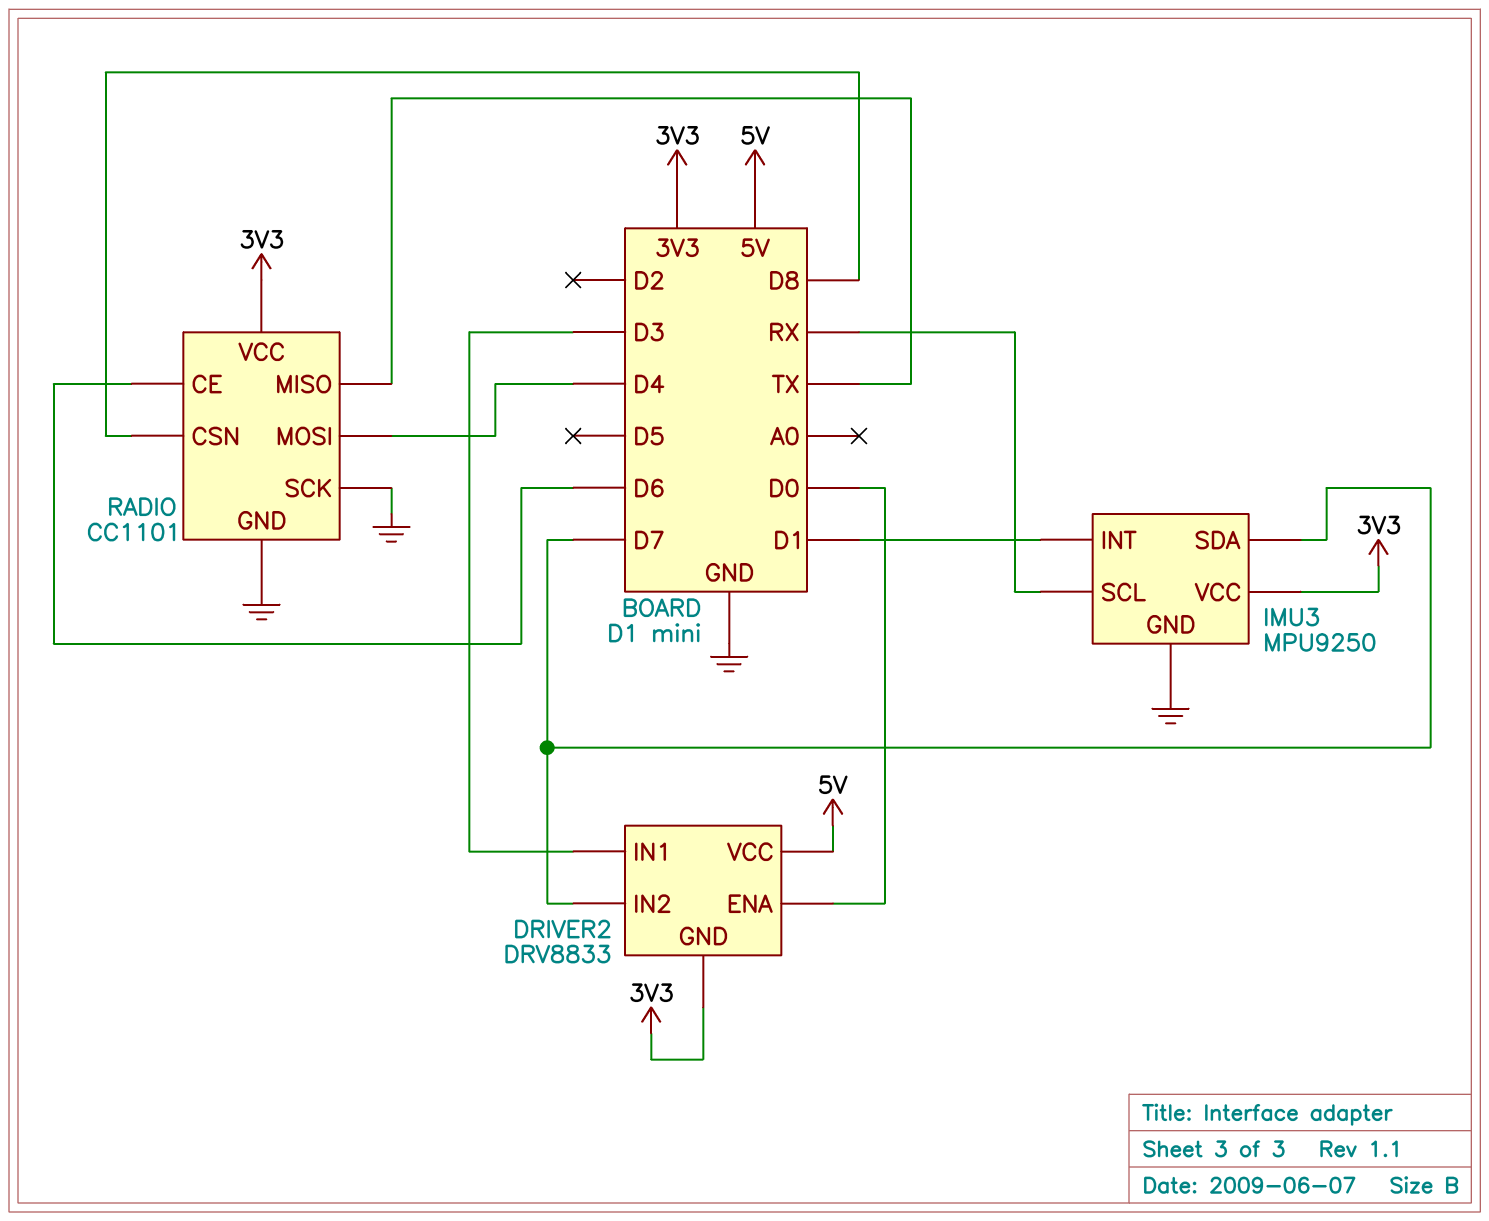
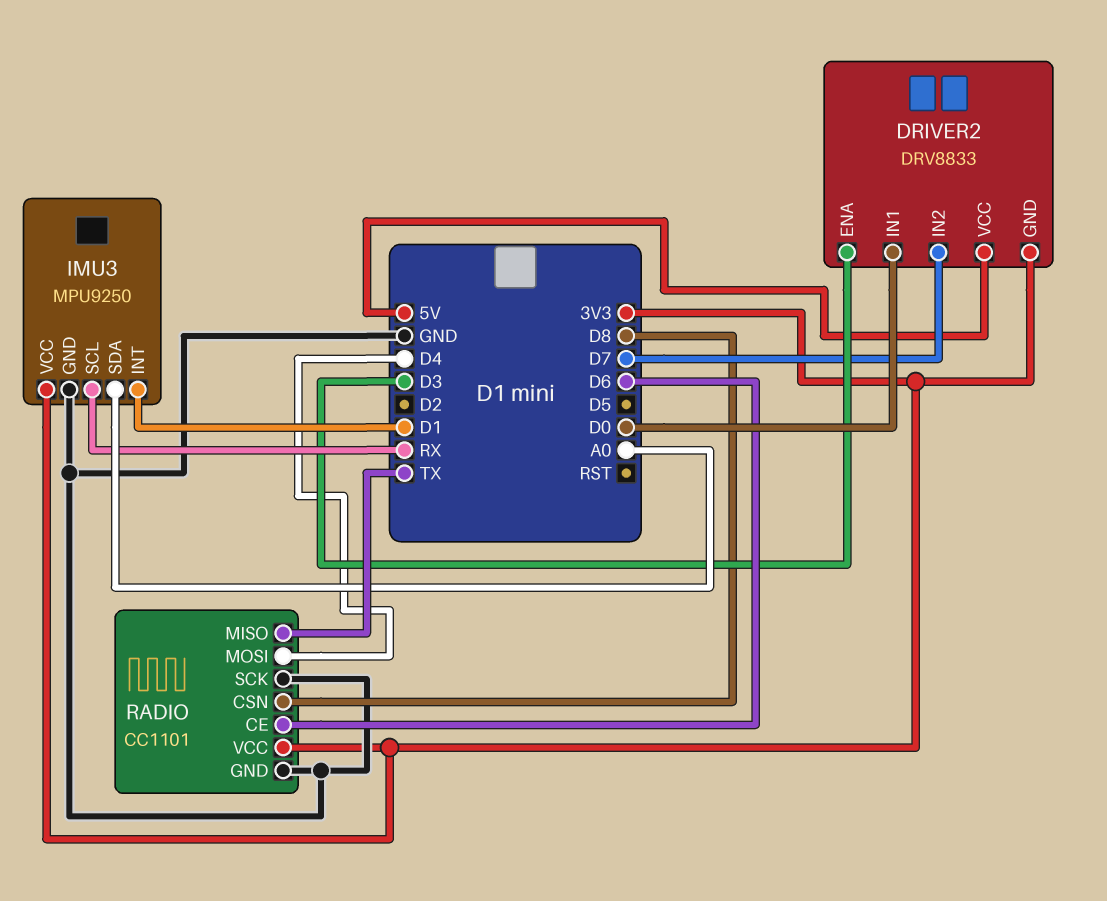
DRIVER2 pin ENA: D0 -> D3
DRIVER2 pin IN1: D3 -> D0
IMU3 pin SDA: D7 -> A0

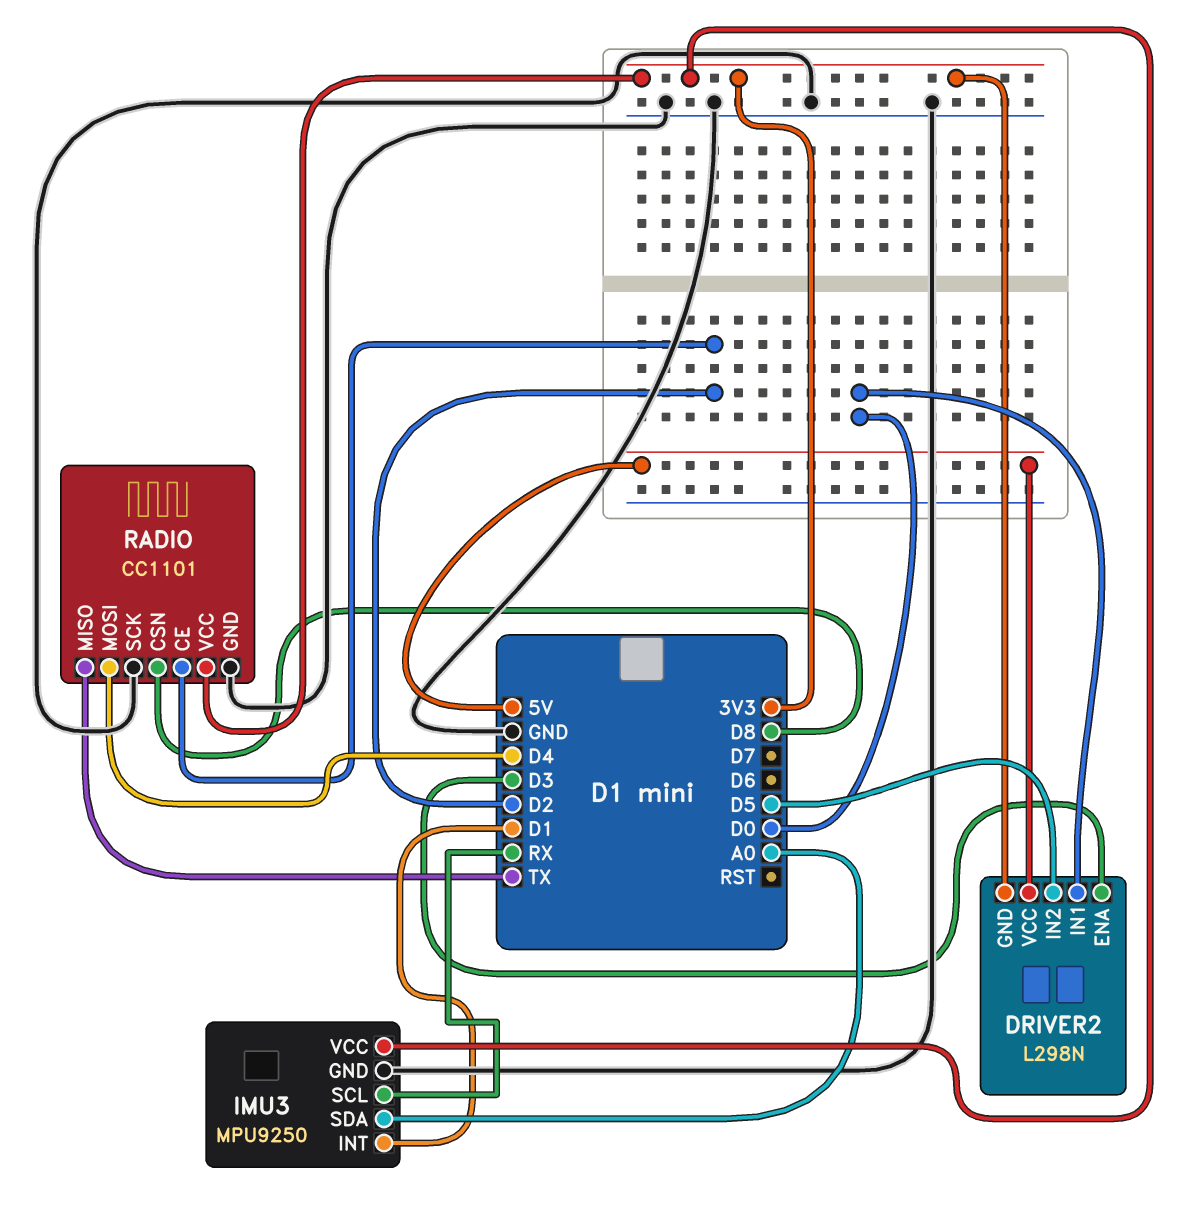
DRIVER2: DRV8833 -> L298N
DRIVER2 pin IN2: D7 -> D5
RADIO pin CE: D6 -> D2

